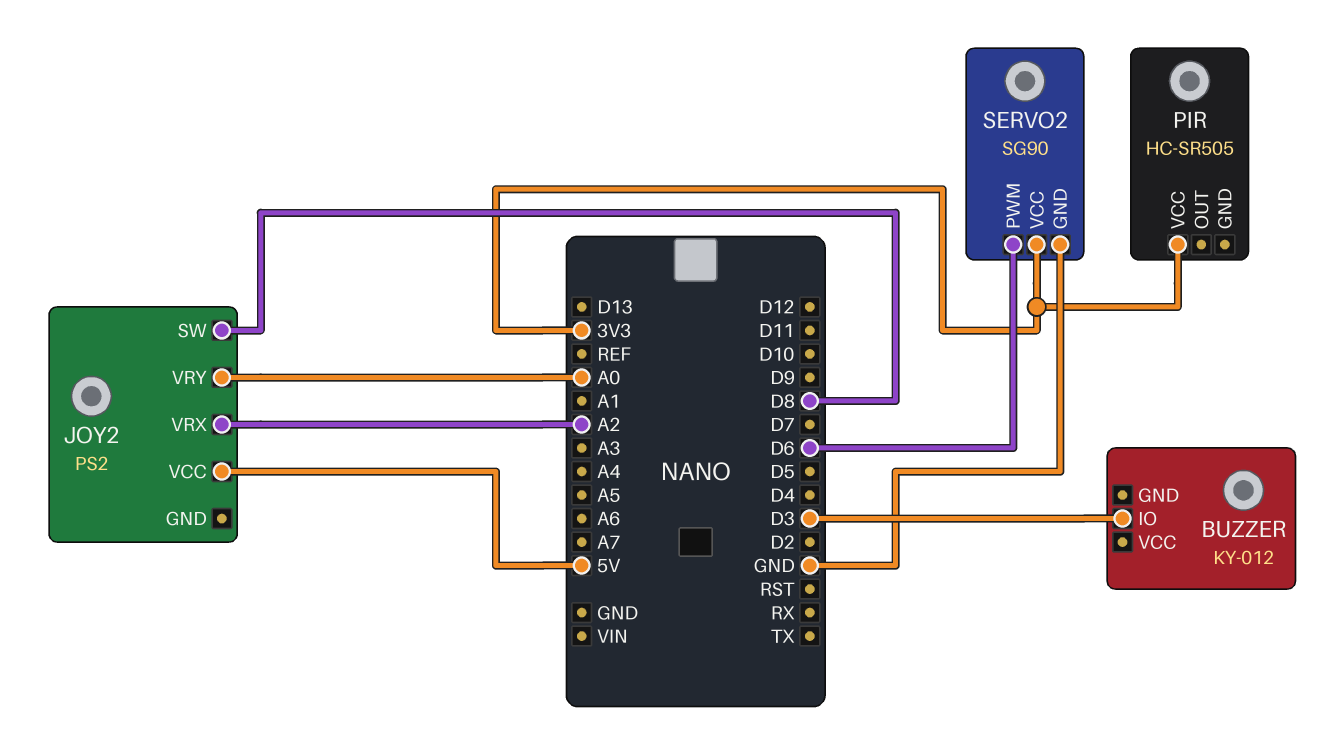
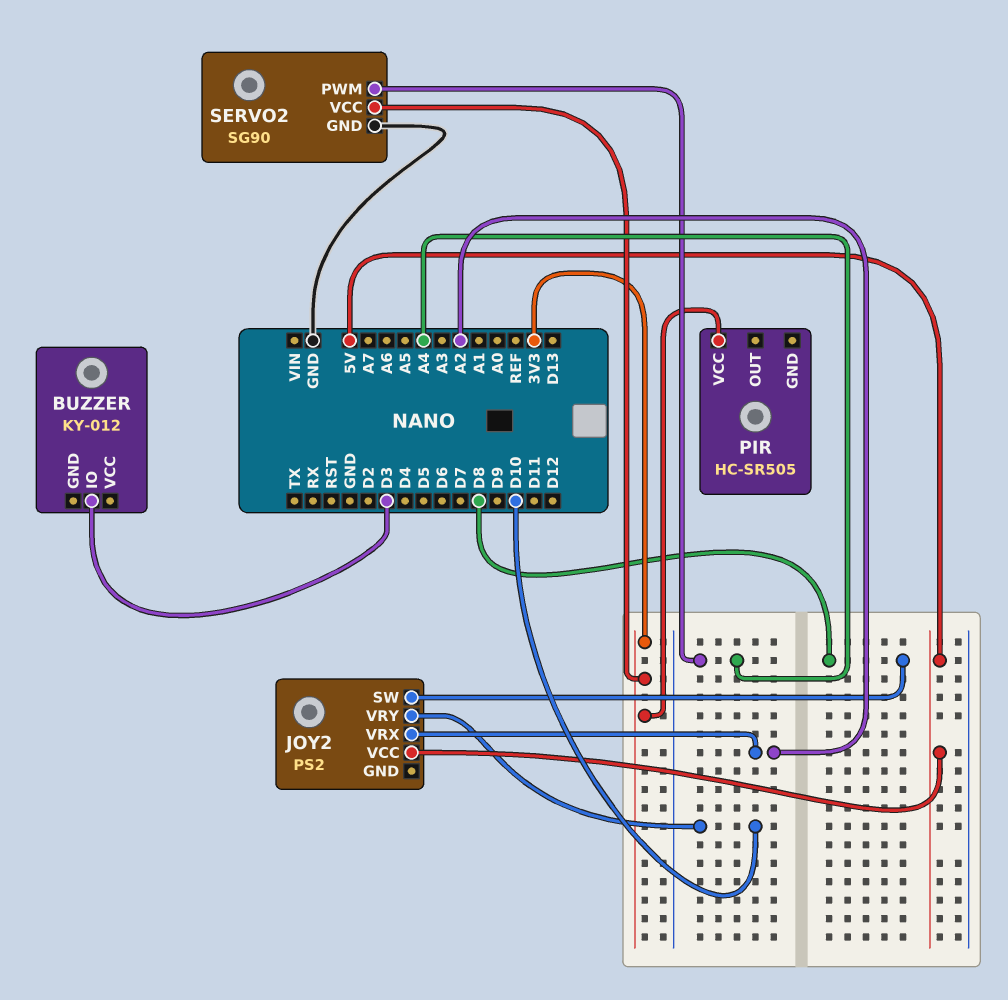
JOY2 pin VRY: A0 -> D10
SERVO2 pin PWM: D6 -> A4

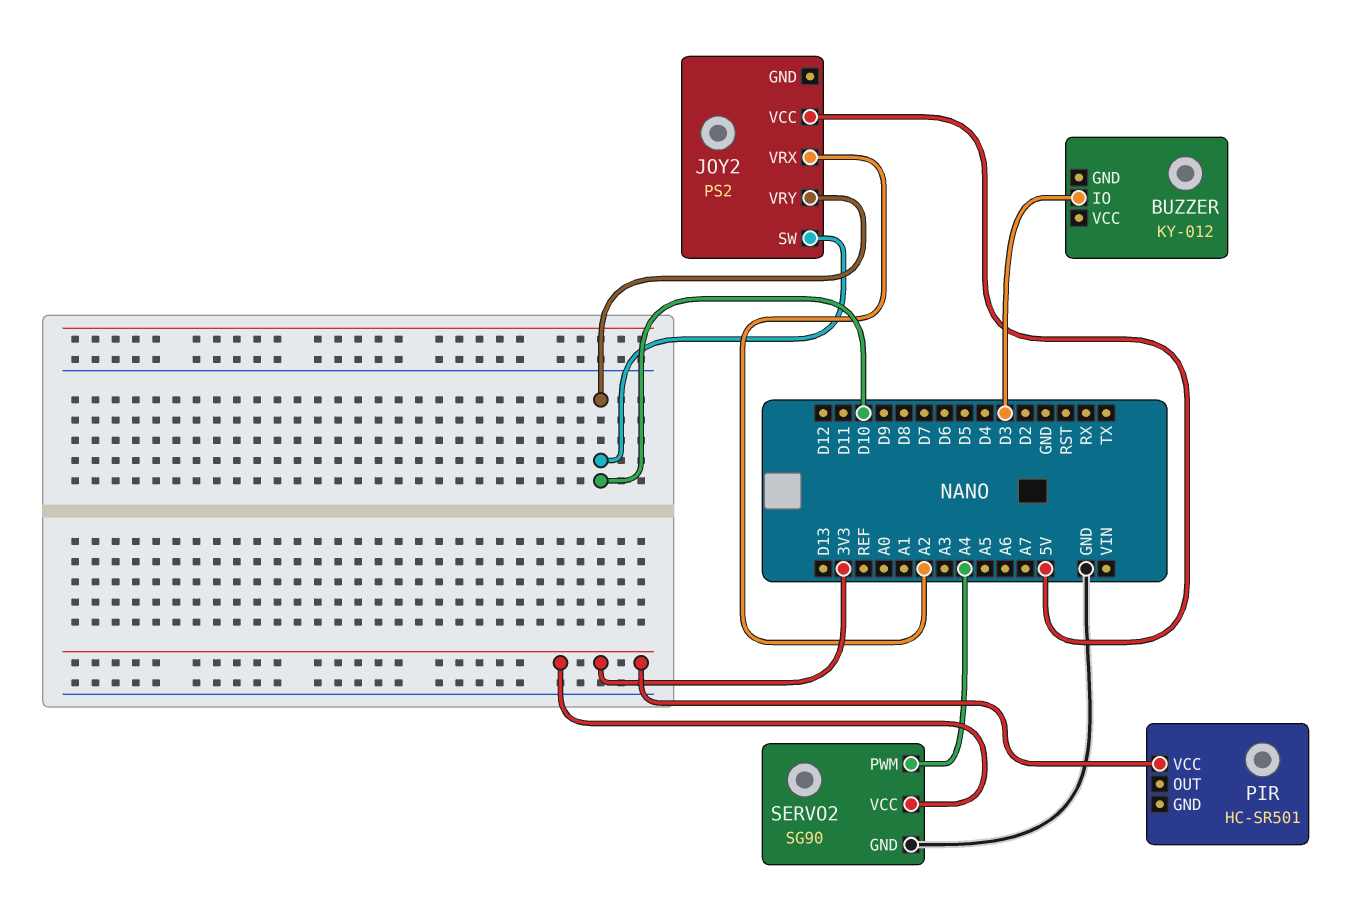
JOY2 pin SW: D8 -> D10
PIR: HC-SR505 -> HC-SR501

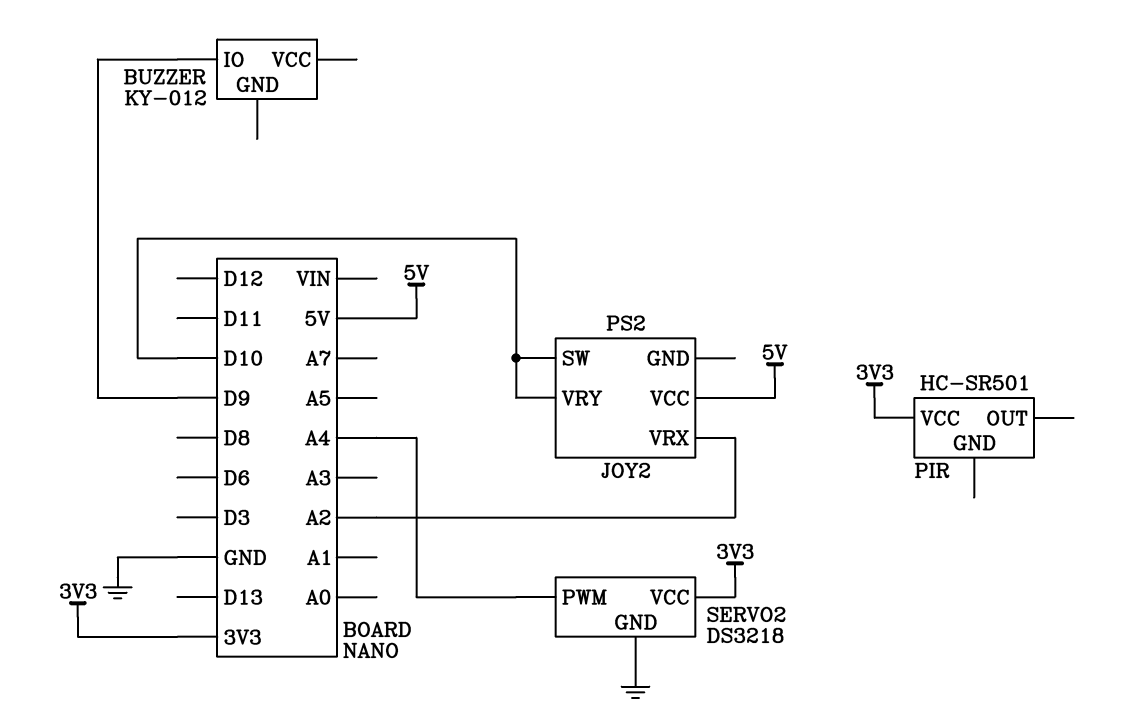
BUZZER pin IO: D3 -> D9
SERVO2: SG90 -> DS3218

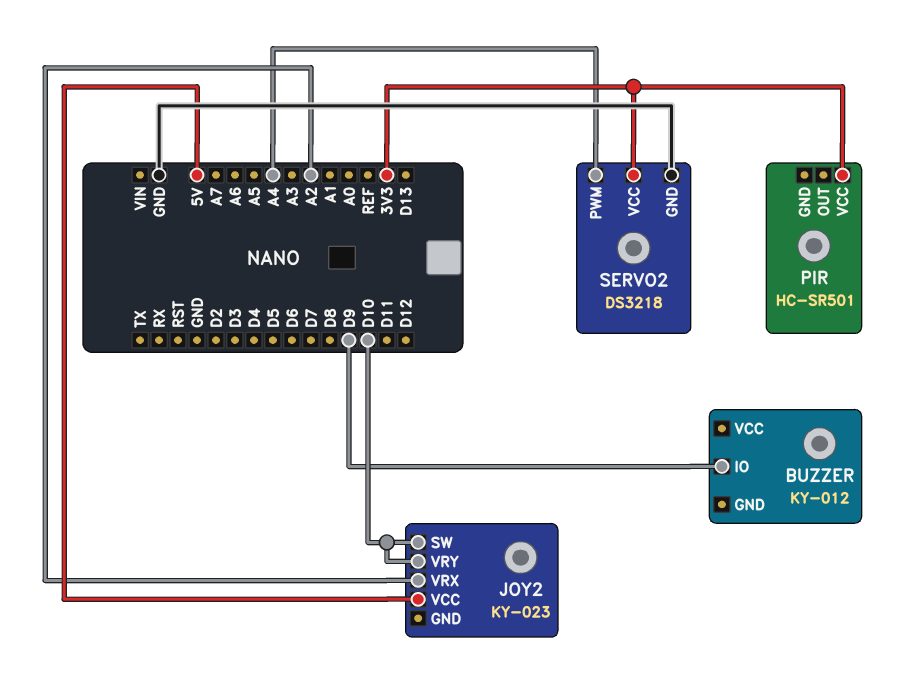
JOY2: PS2 -> KY-023

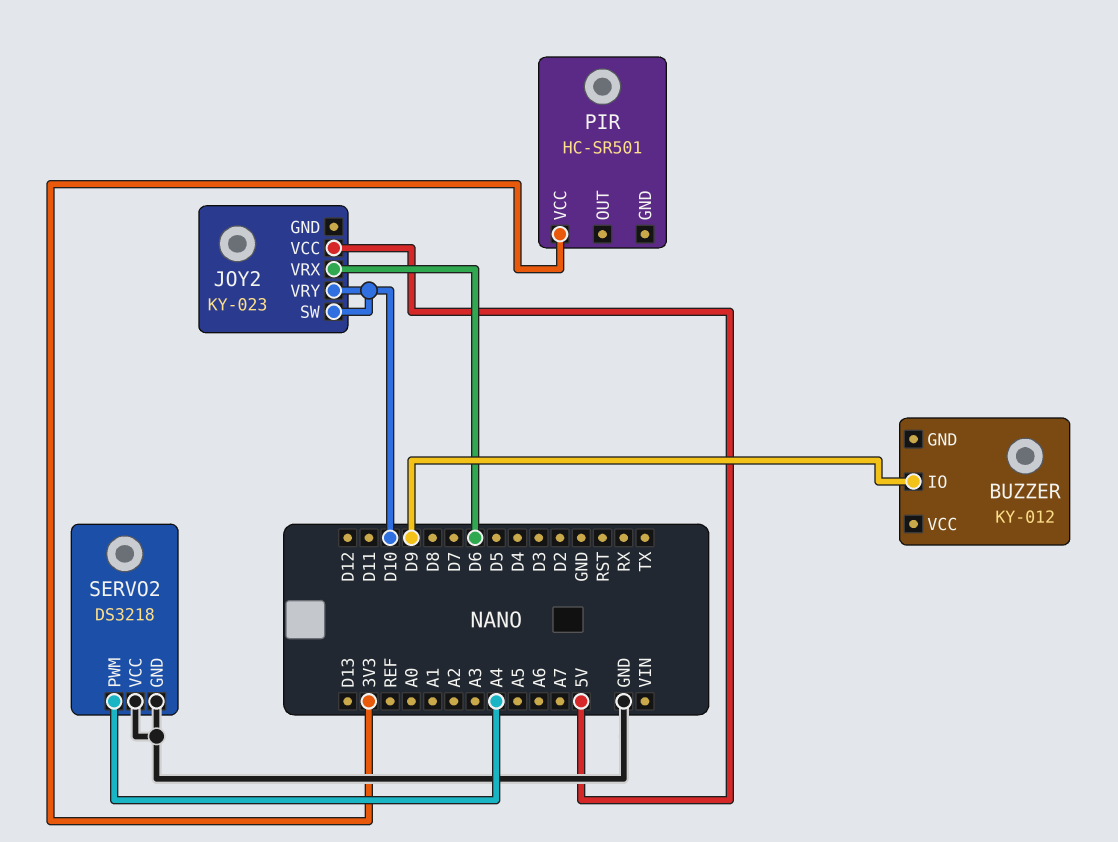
JOY2 pin VRX: A2 -> D6
SERVO2 pin VCC: 3V3 -> GND

